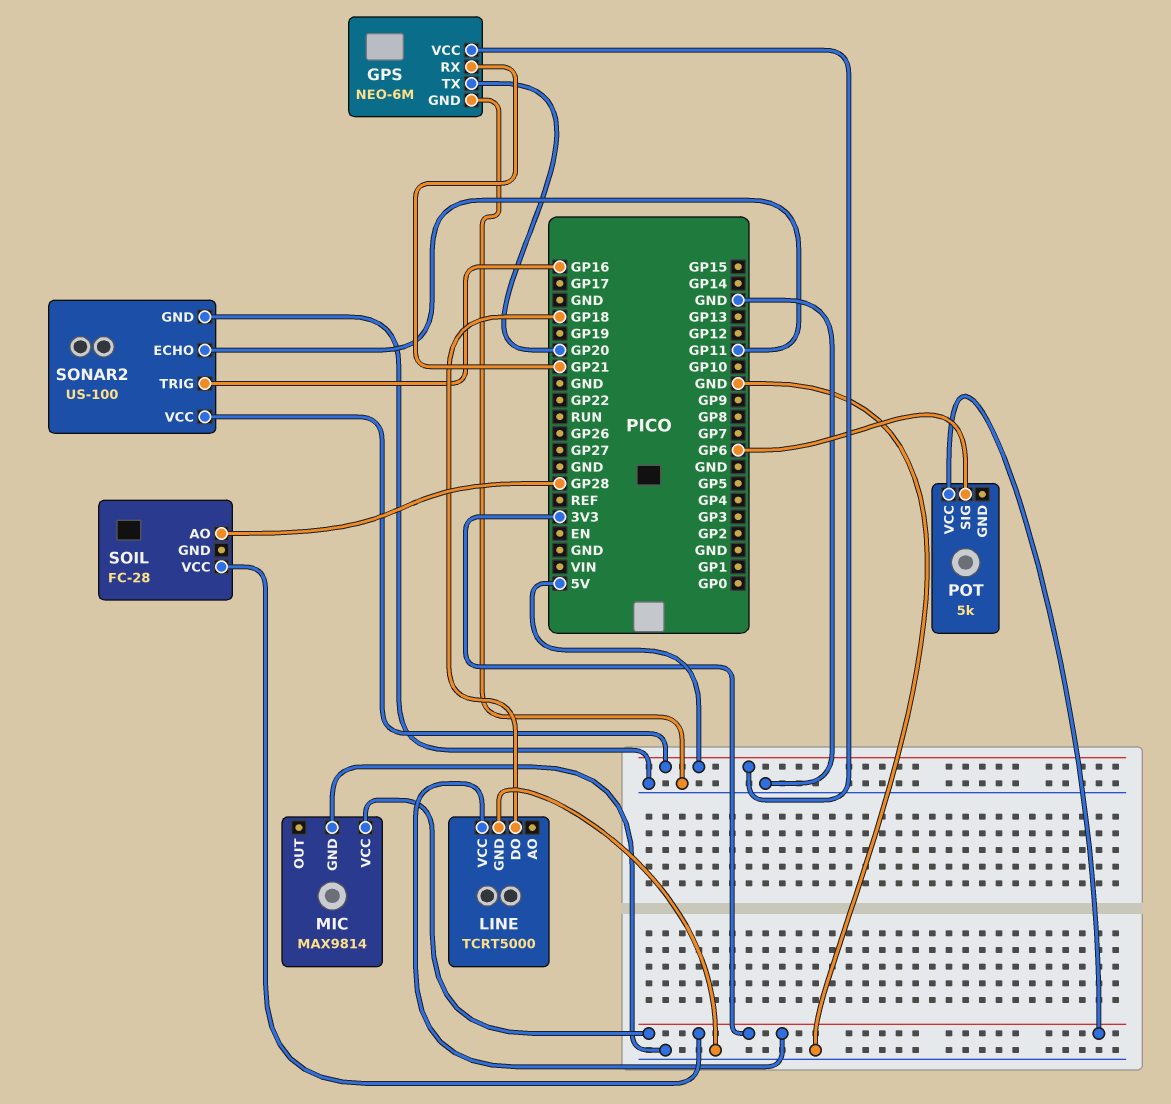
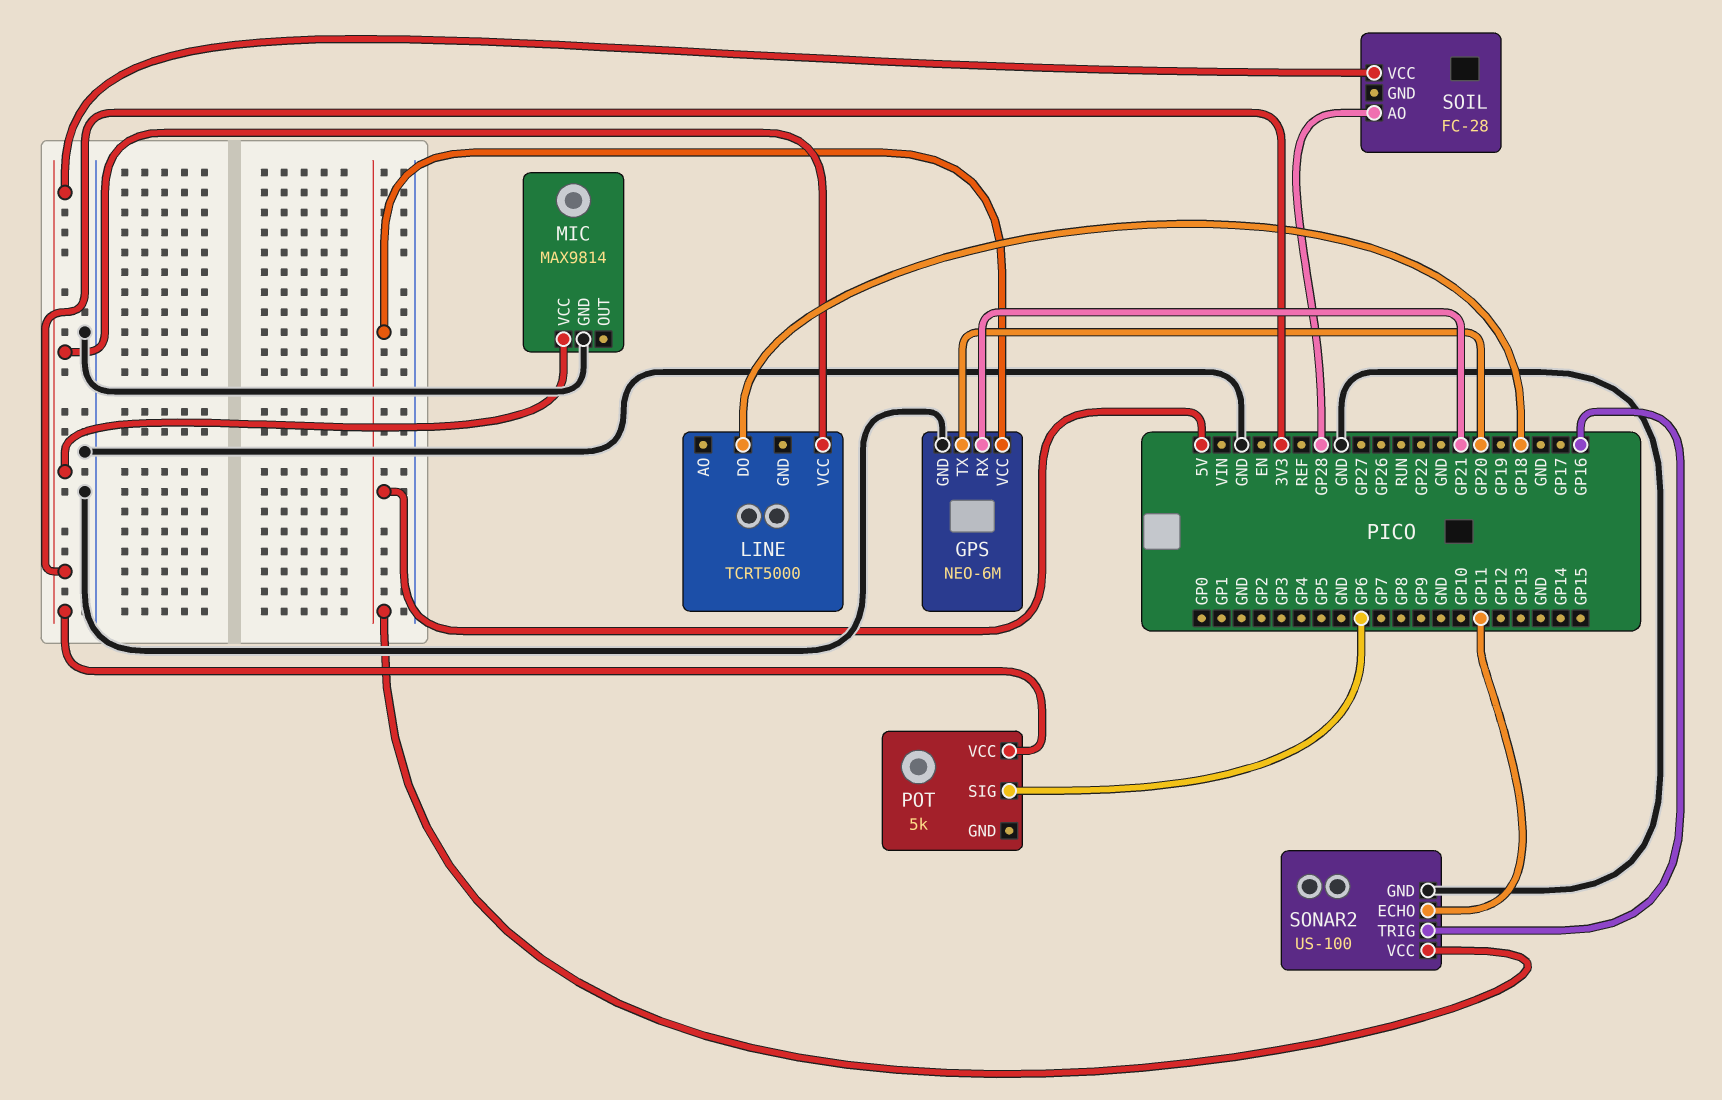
LINE pin GND: GND -> none

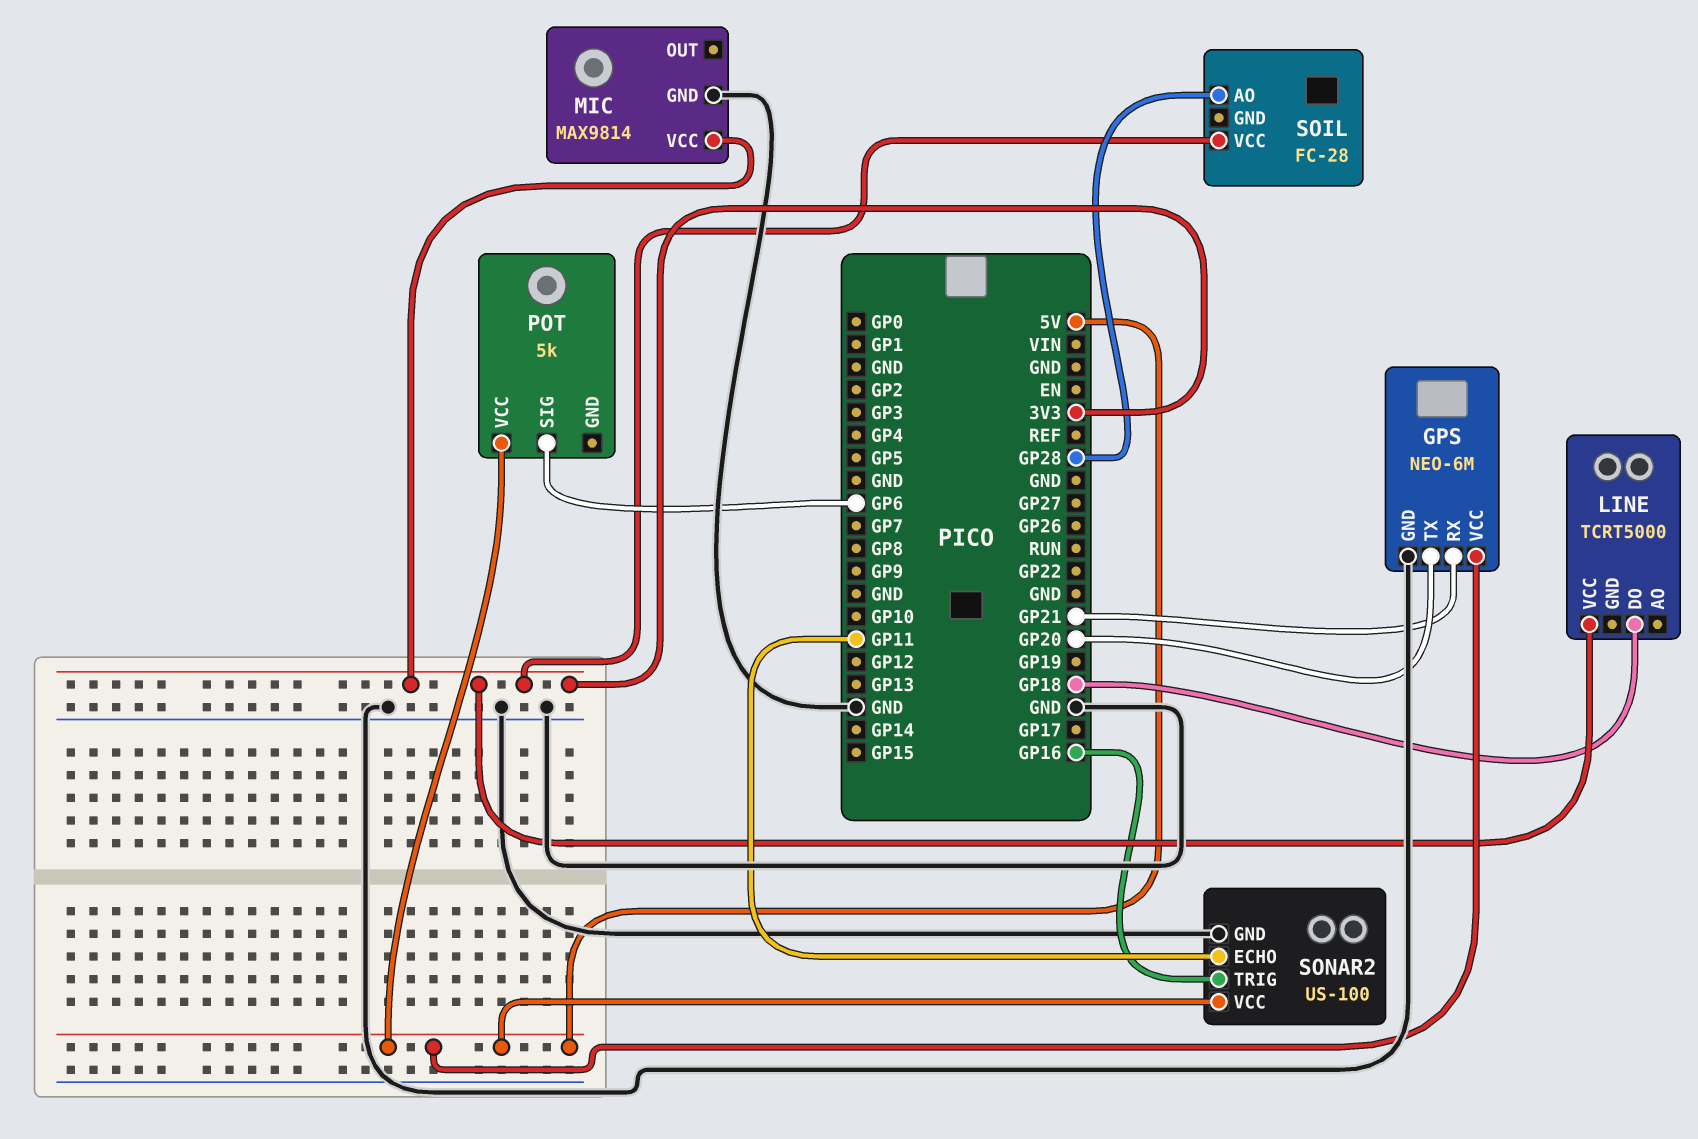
POT pin VCC: 3V3 -> 5V

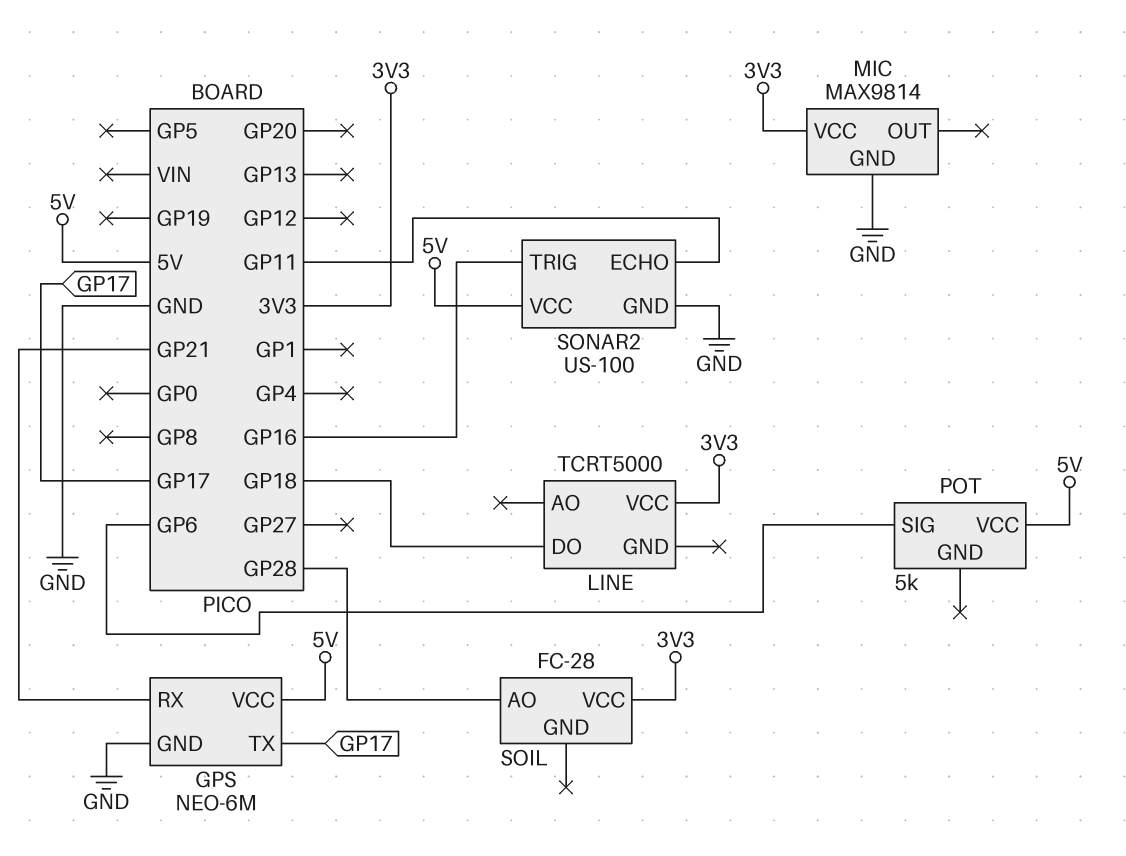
GPS pin TX: GP20 -> GP17

